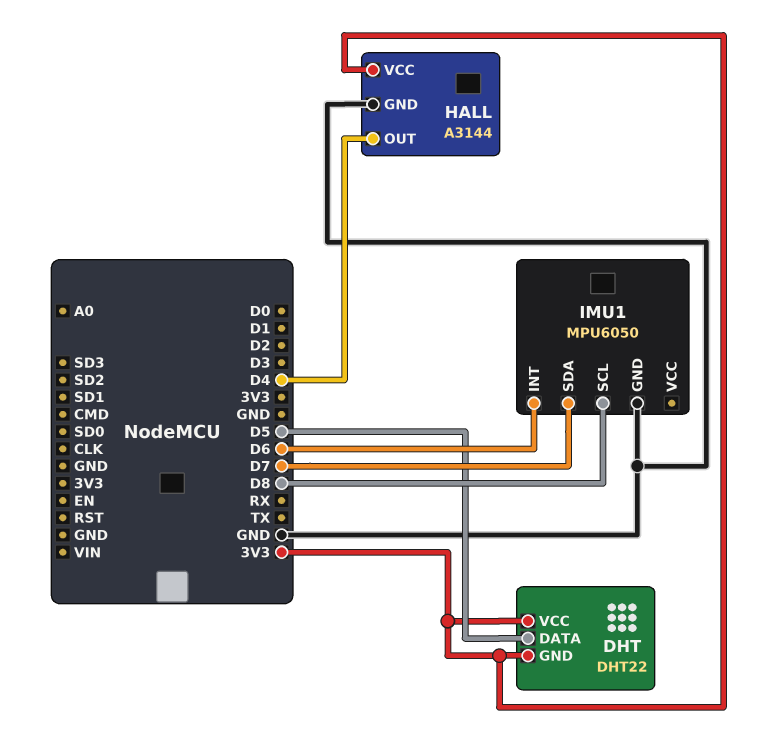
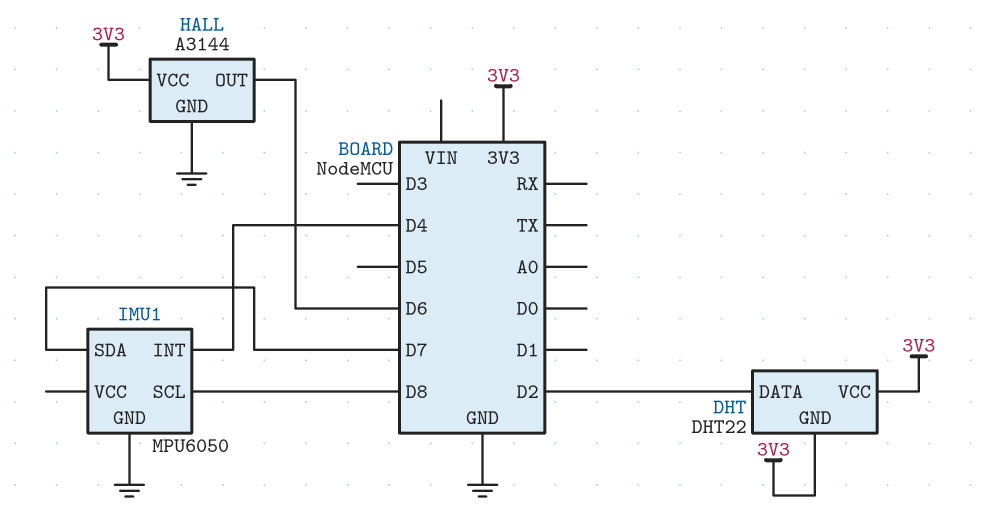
DHT pin DATA: D5 -> D2
HALL pin OUT: D4 -> D6
IMU1 pin INT: D6 -> D4

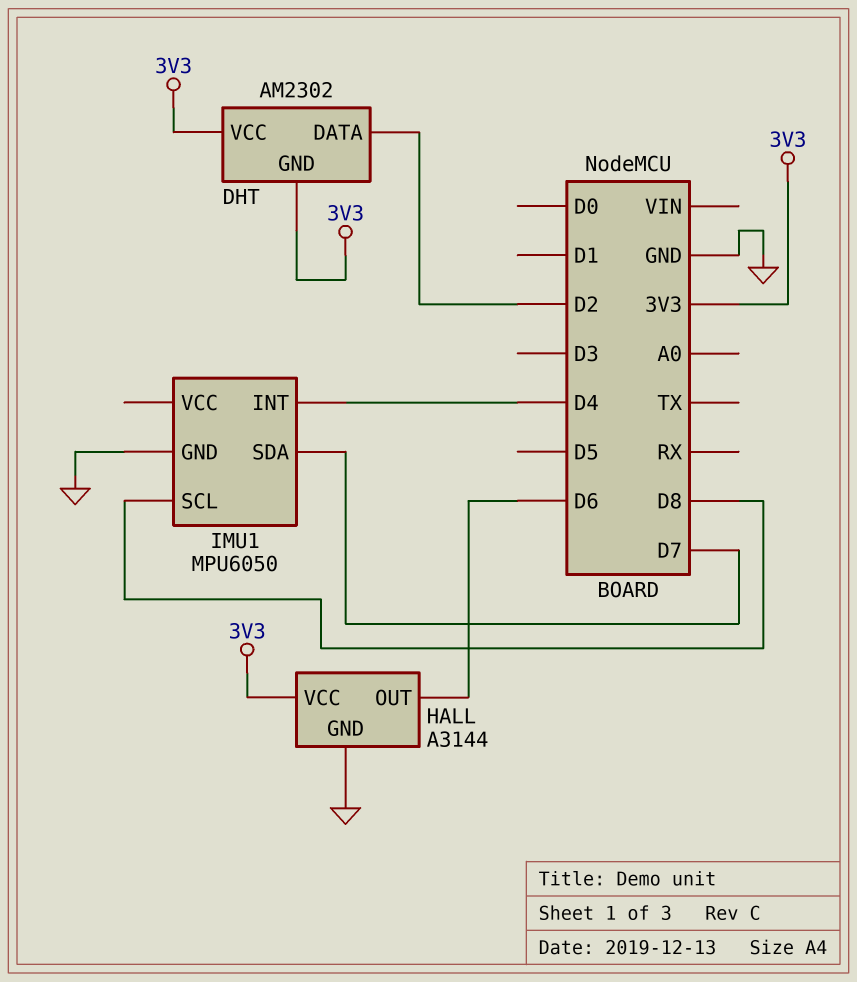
DHT: DHT22 -> AM2302

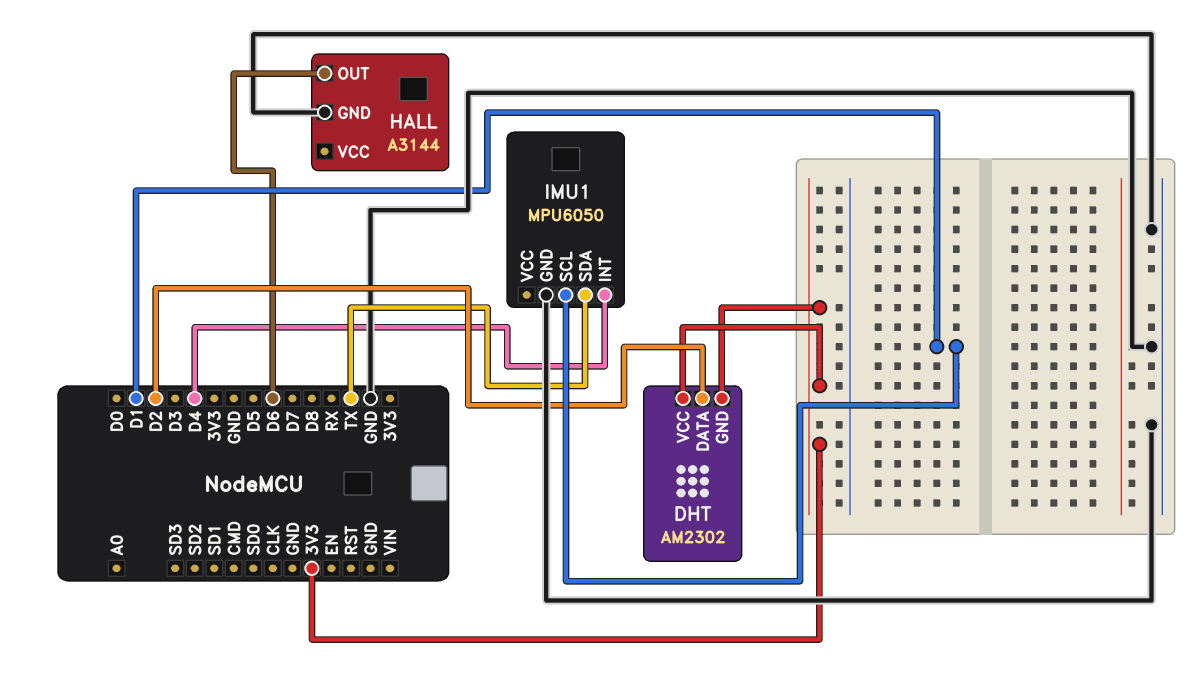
HALL pin VCC: 3V3 -> none
IMU1 pin SCL: D8 -> D1
IMU1 pin SDA: D7 -> TX

